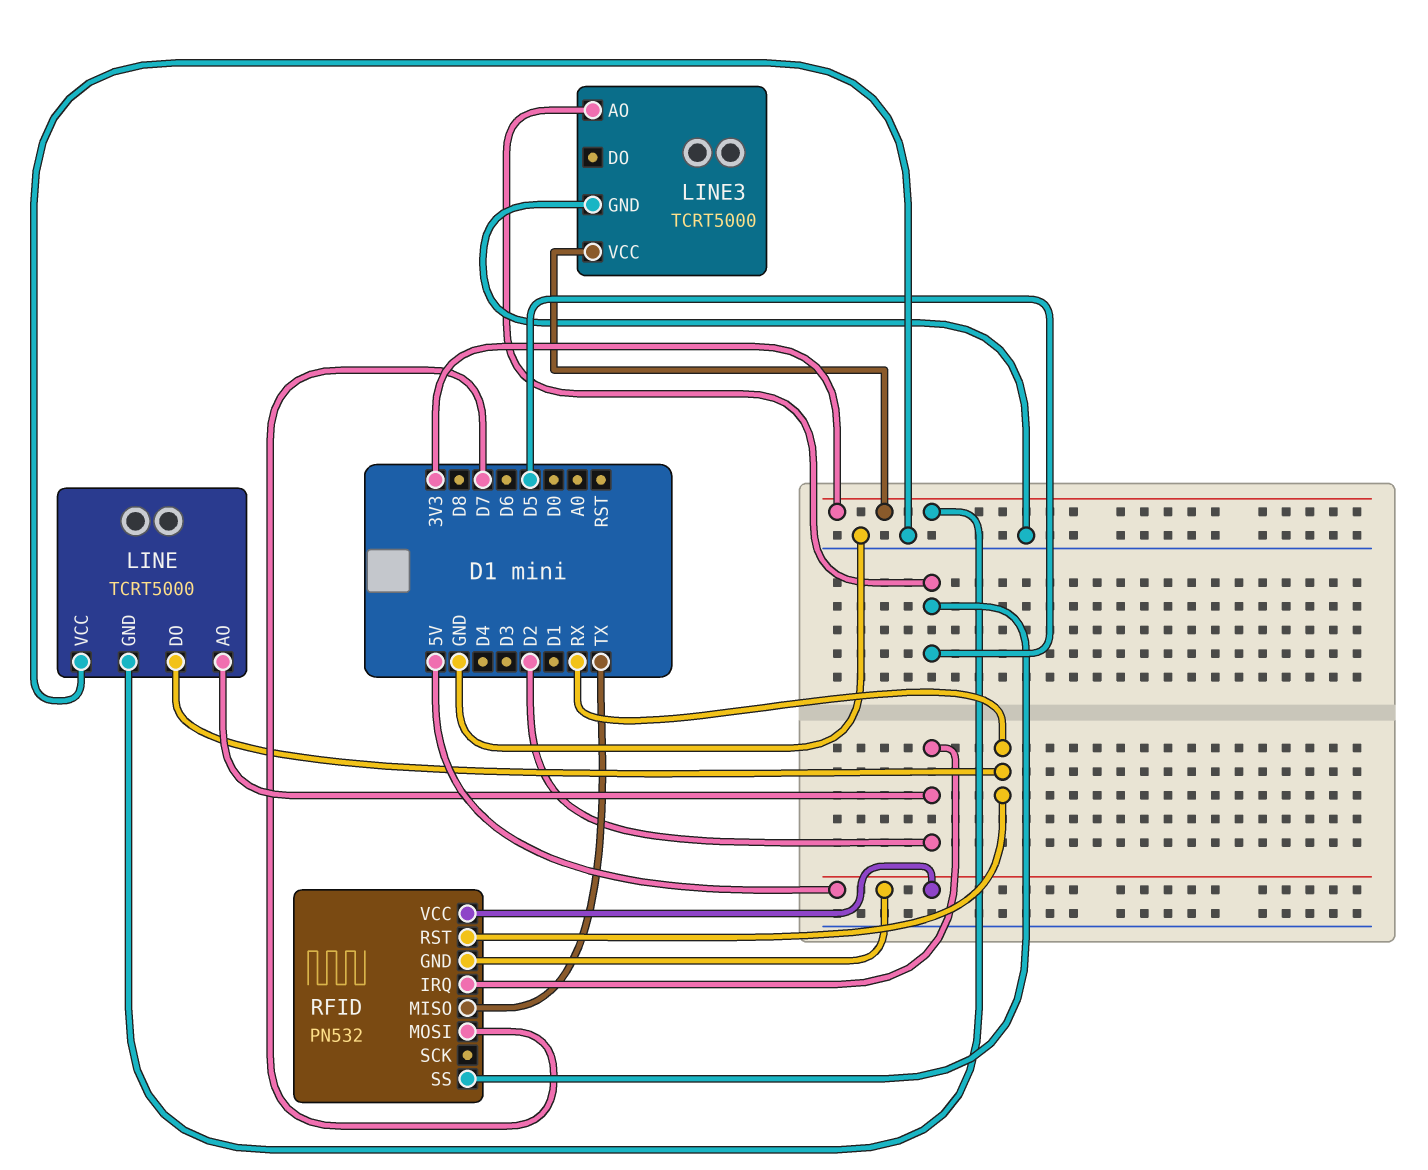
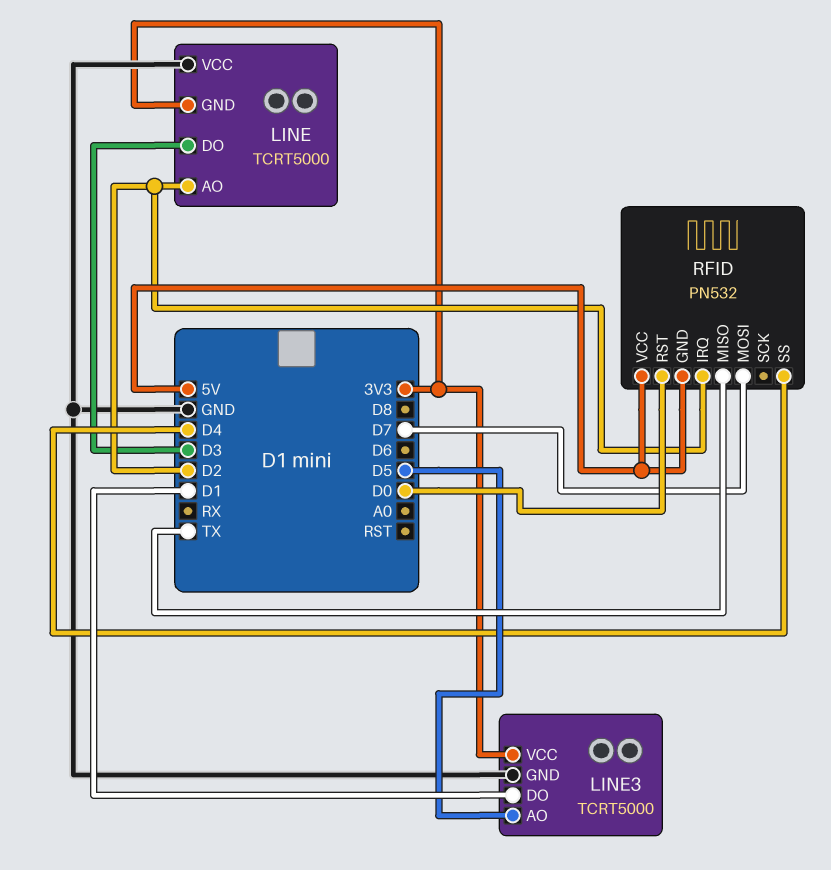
LINE pin DO: RX -> D3
LINE3 pin DO: none -> D1
RFID pin RST: RX -> D0
RFID pin SS: D5 -> D4

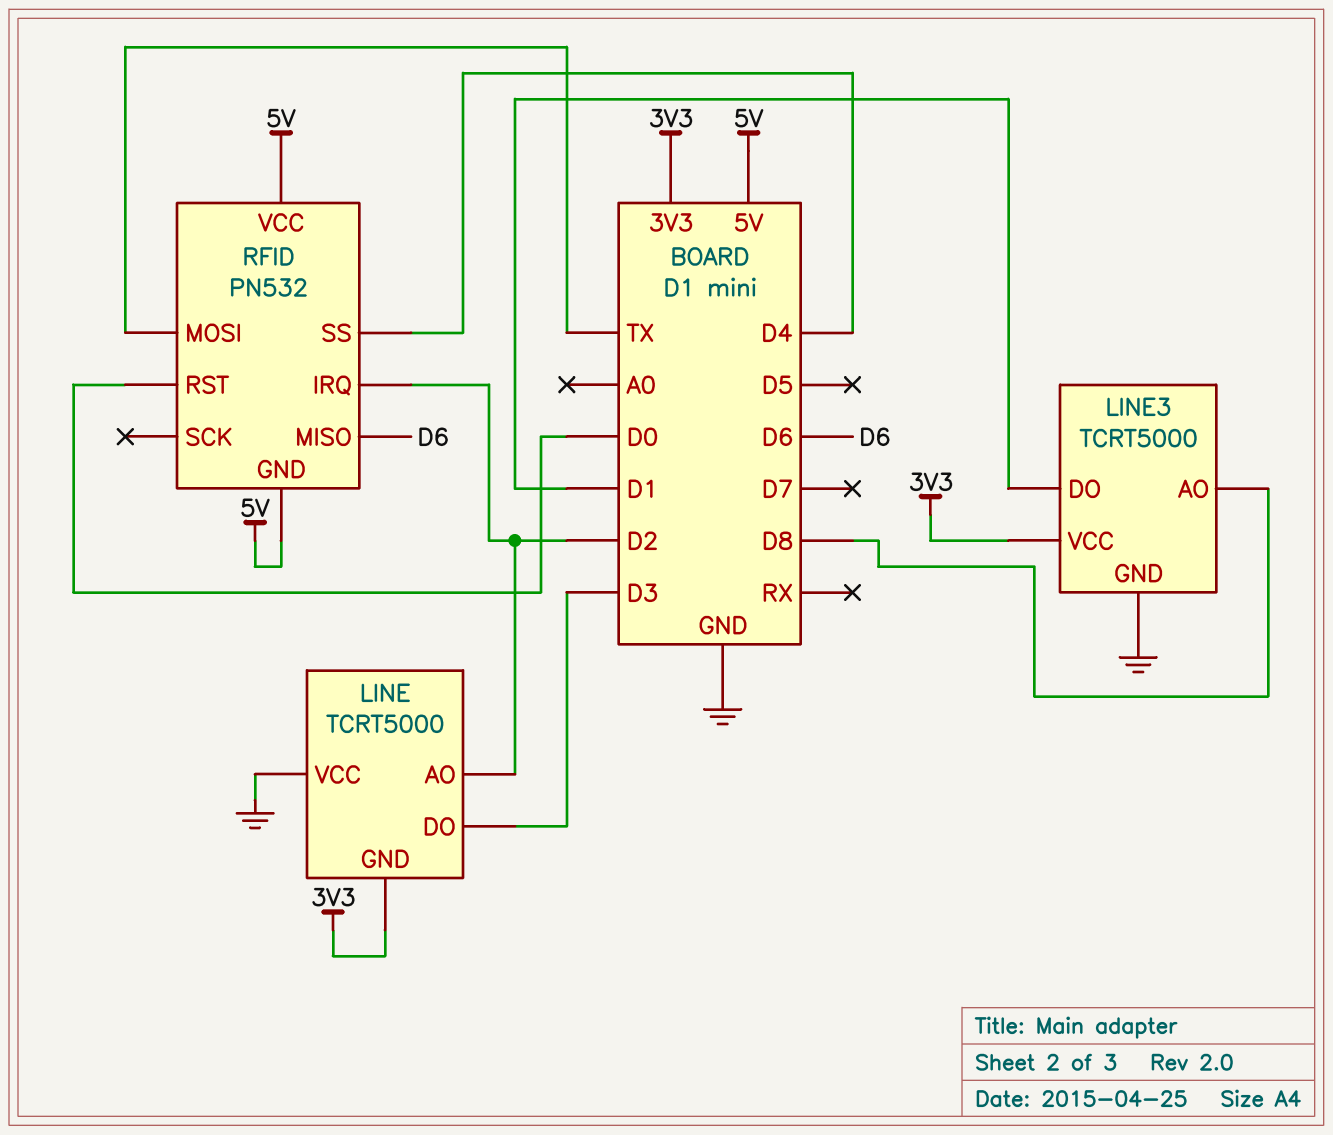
LINE3 pin AO: D5 -> D8
RFID pin MISO: TX -> D6
RFID pin MOSI: D7 -> TX

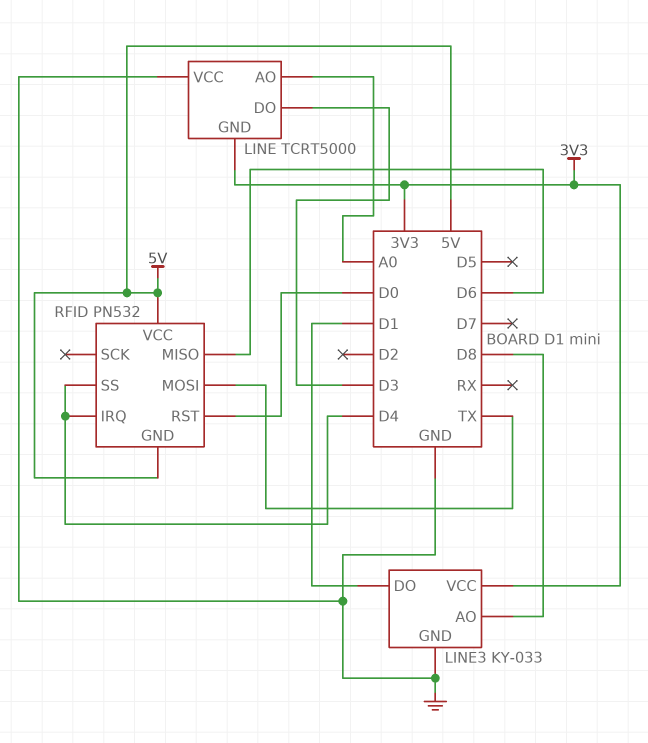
LINE pin AO: D2 -> A0
LINE3: TCRT5000 -> KY-033
RFID pin IRQ: D2 -> D4

